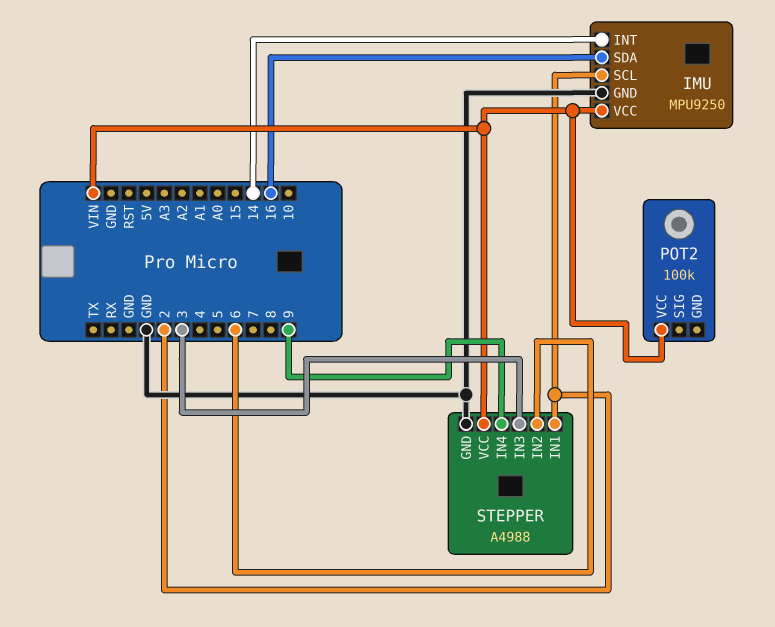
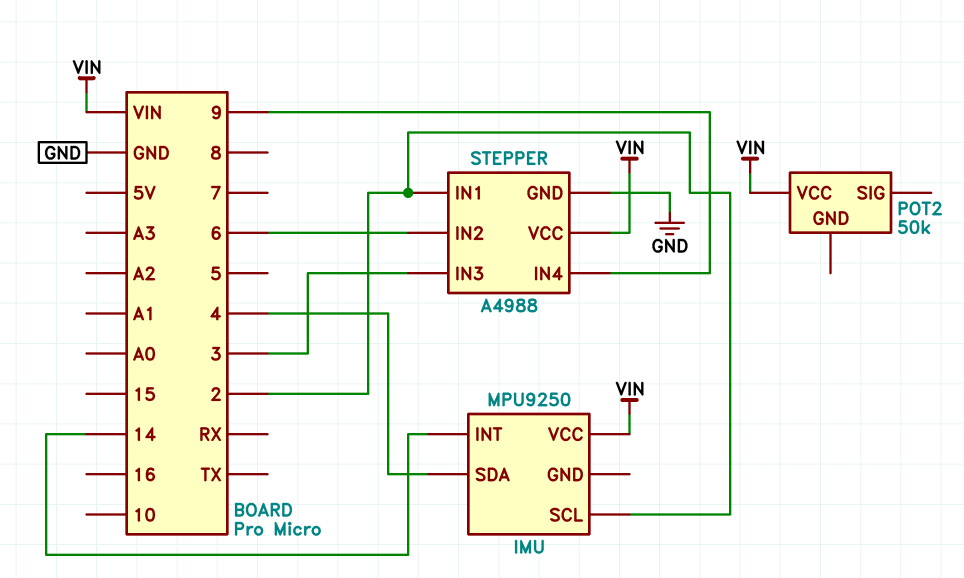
IMU pin GND: GND -> none
IMU pin SDA: 16 -> 4
POT2: 100k -> 50k

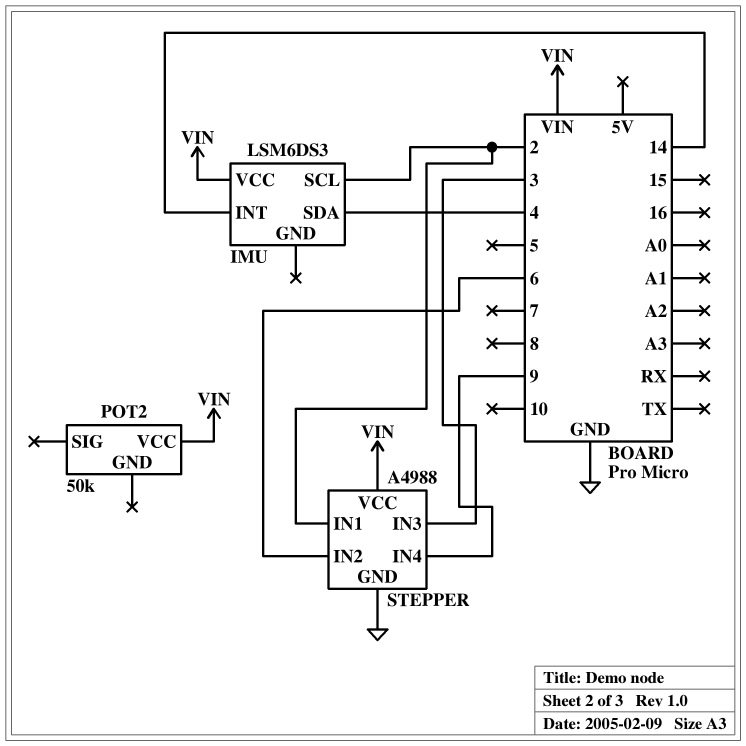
IMU: MPU9250 -> LSM6DS3

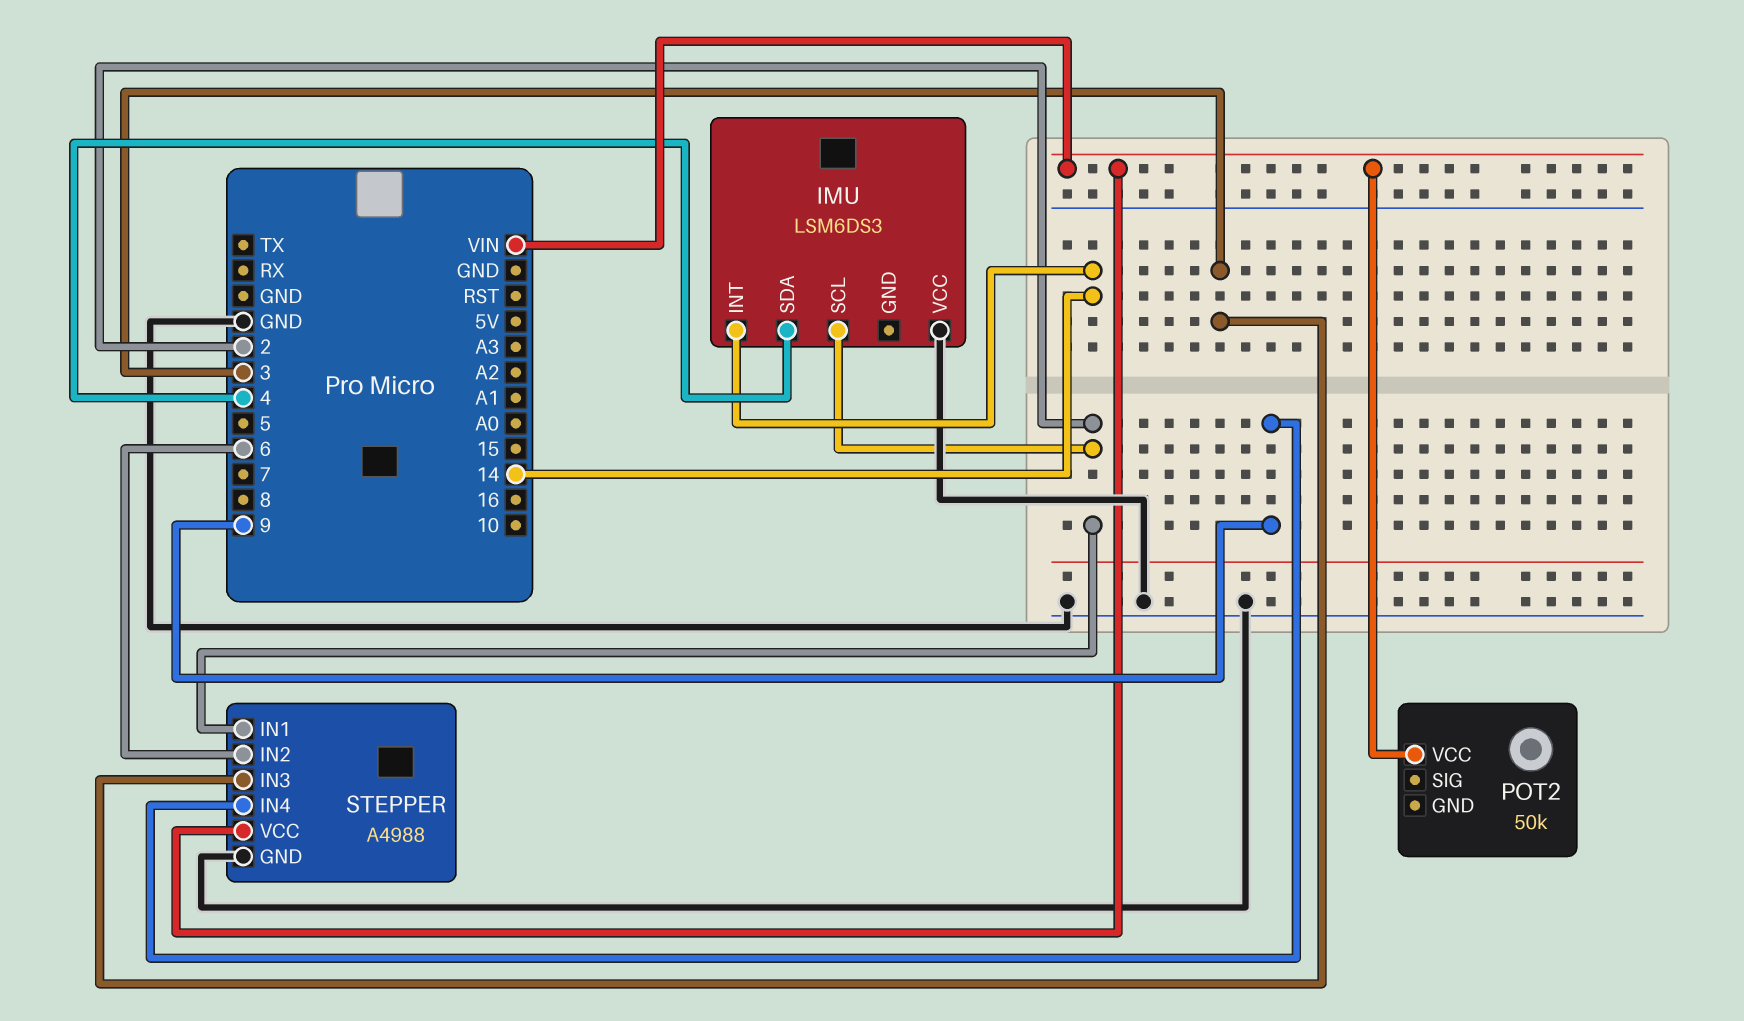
IMU pin VCC: VIN -> GND

